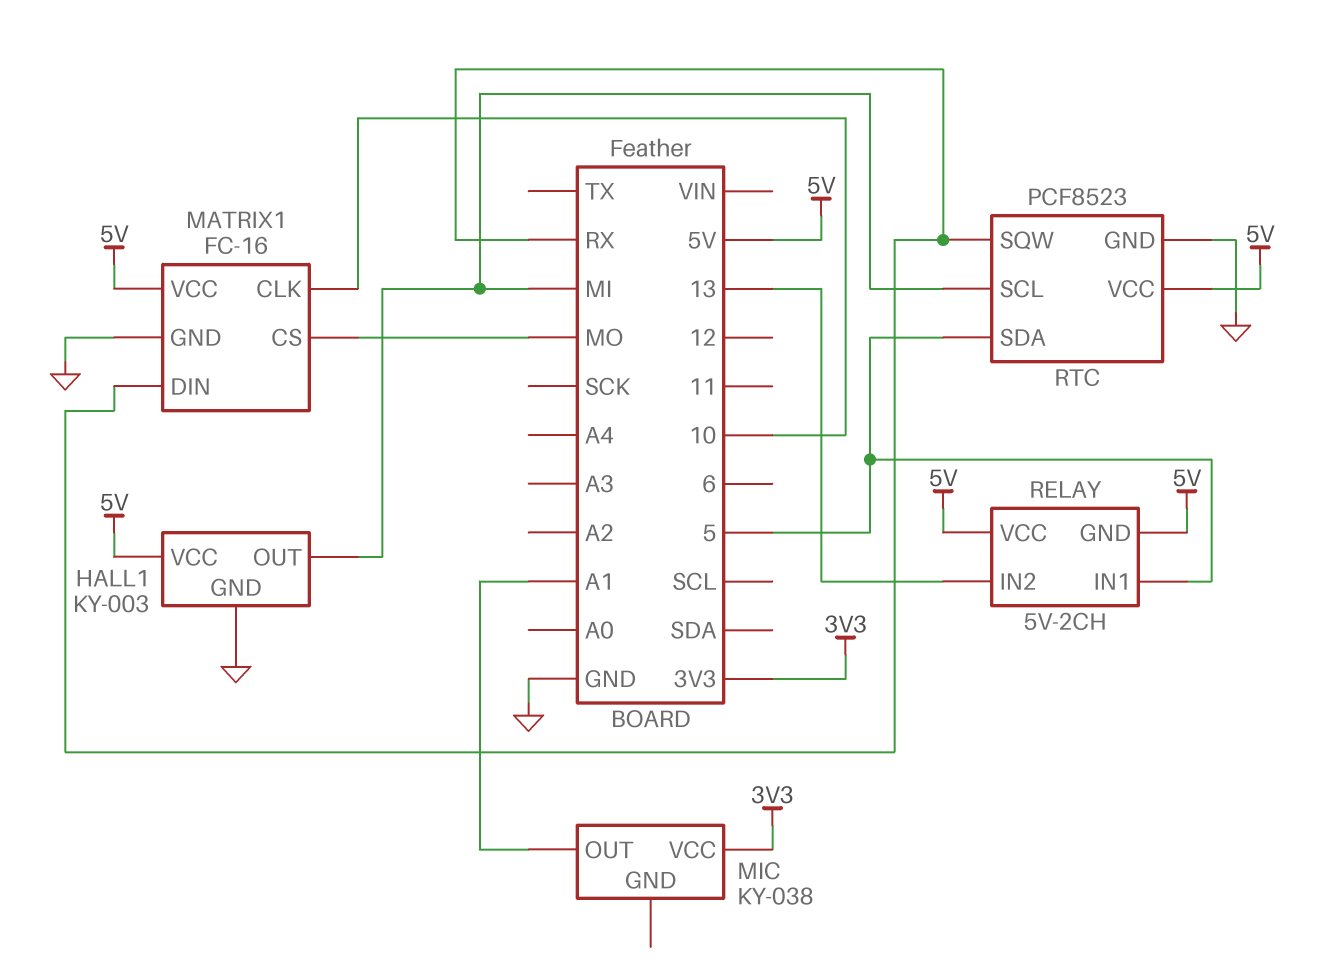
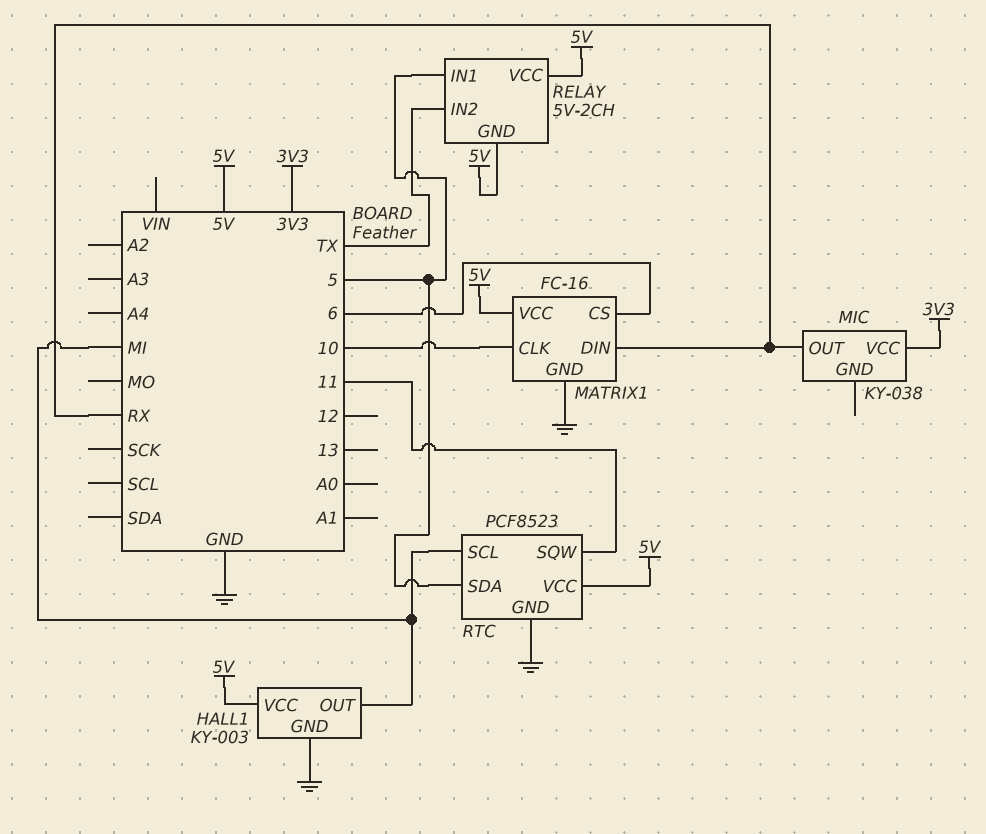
MATRIX1 pin CS: MO -> 6
MIC pin OUT: A1 -> RX
RELAY pin IN2: 13 -> TX
RTC pin SQW: RX -> 11

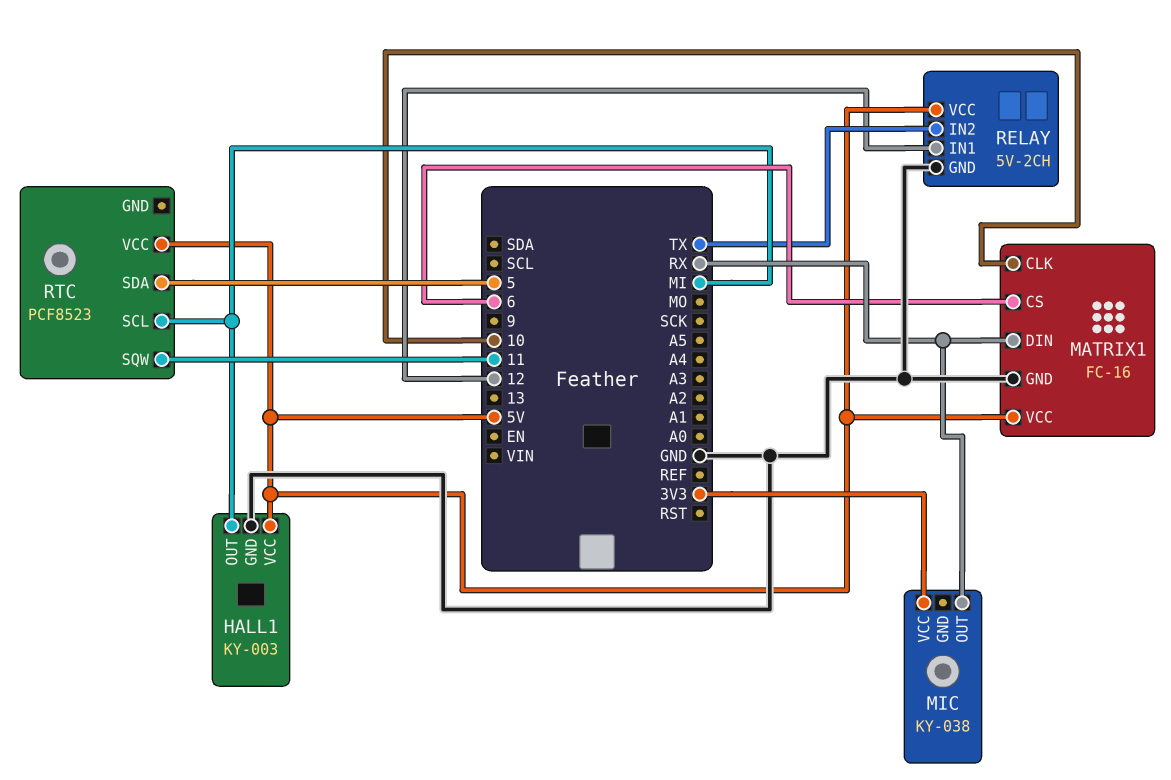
RELAY pin GND: 5V -> GND
RELAY pin IN1: 5 -> 12
RTC pin GND: GND -> none

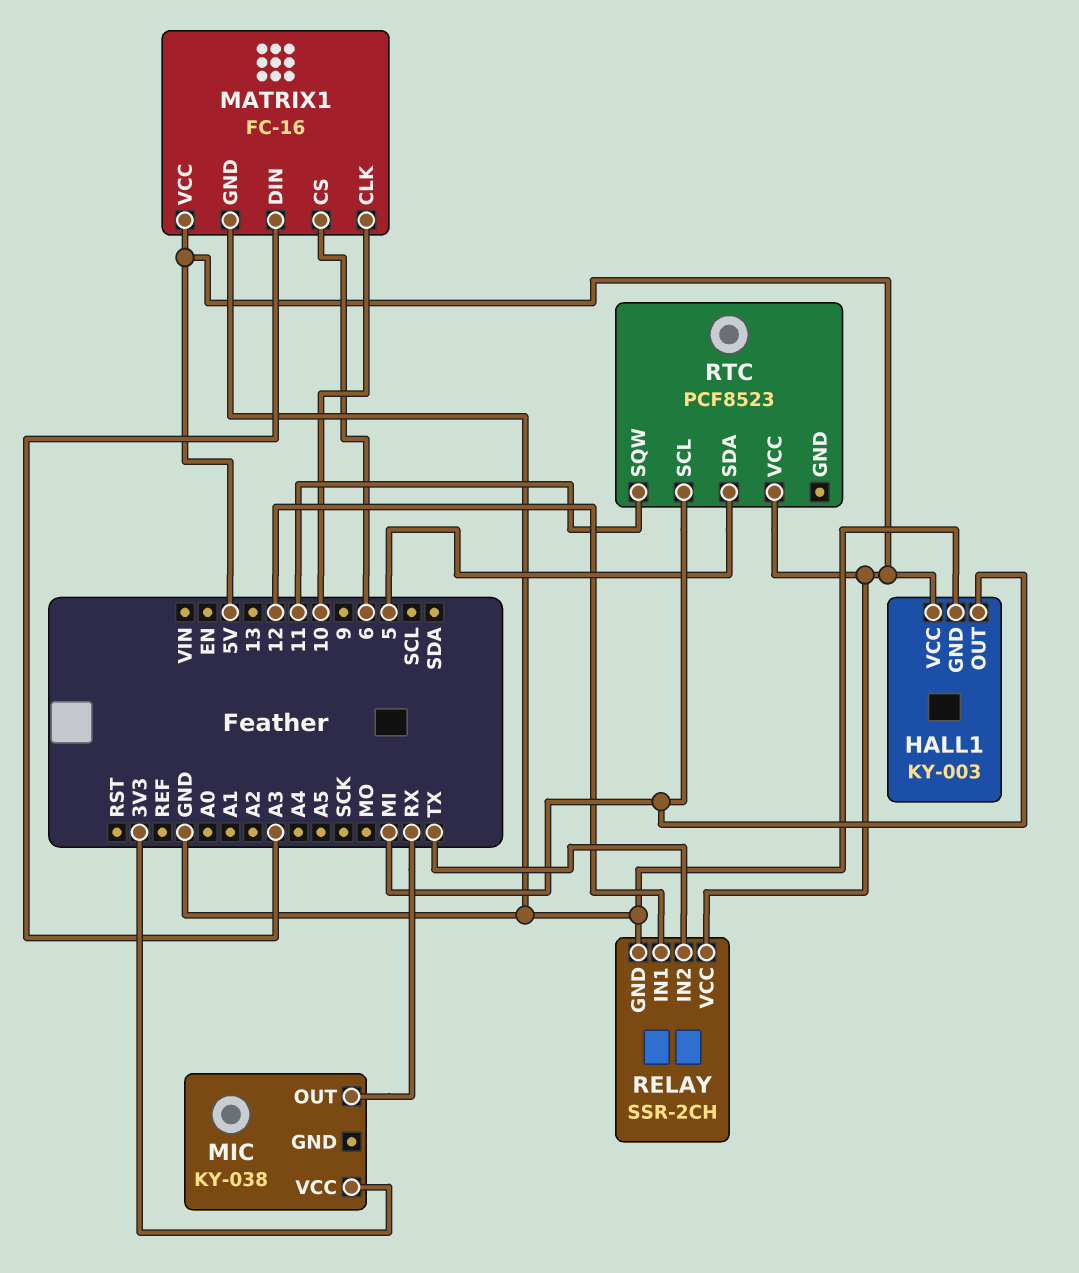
MATRIX1 pin DIN: RX -> A3
RELAY: 5V-2CH -> SSR-2CH

